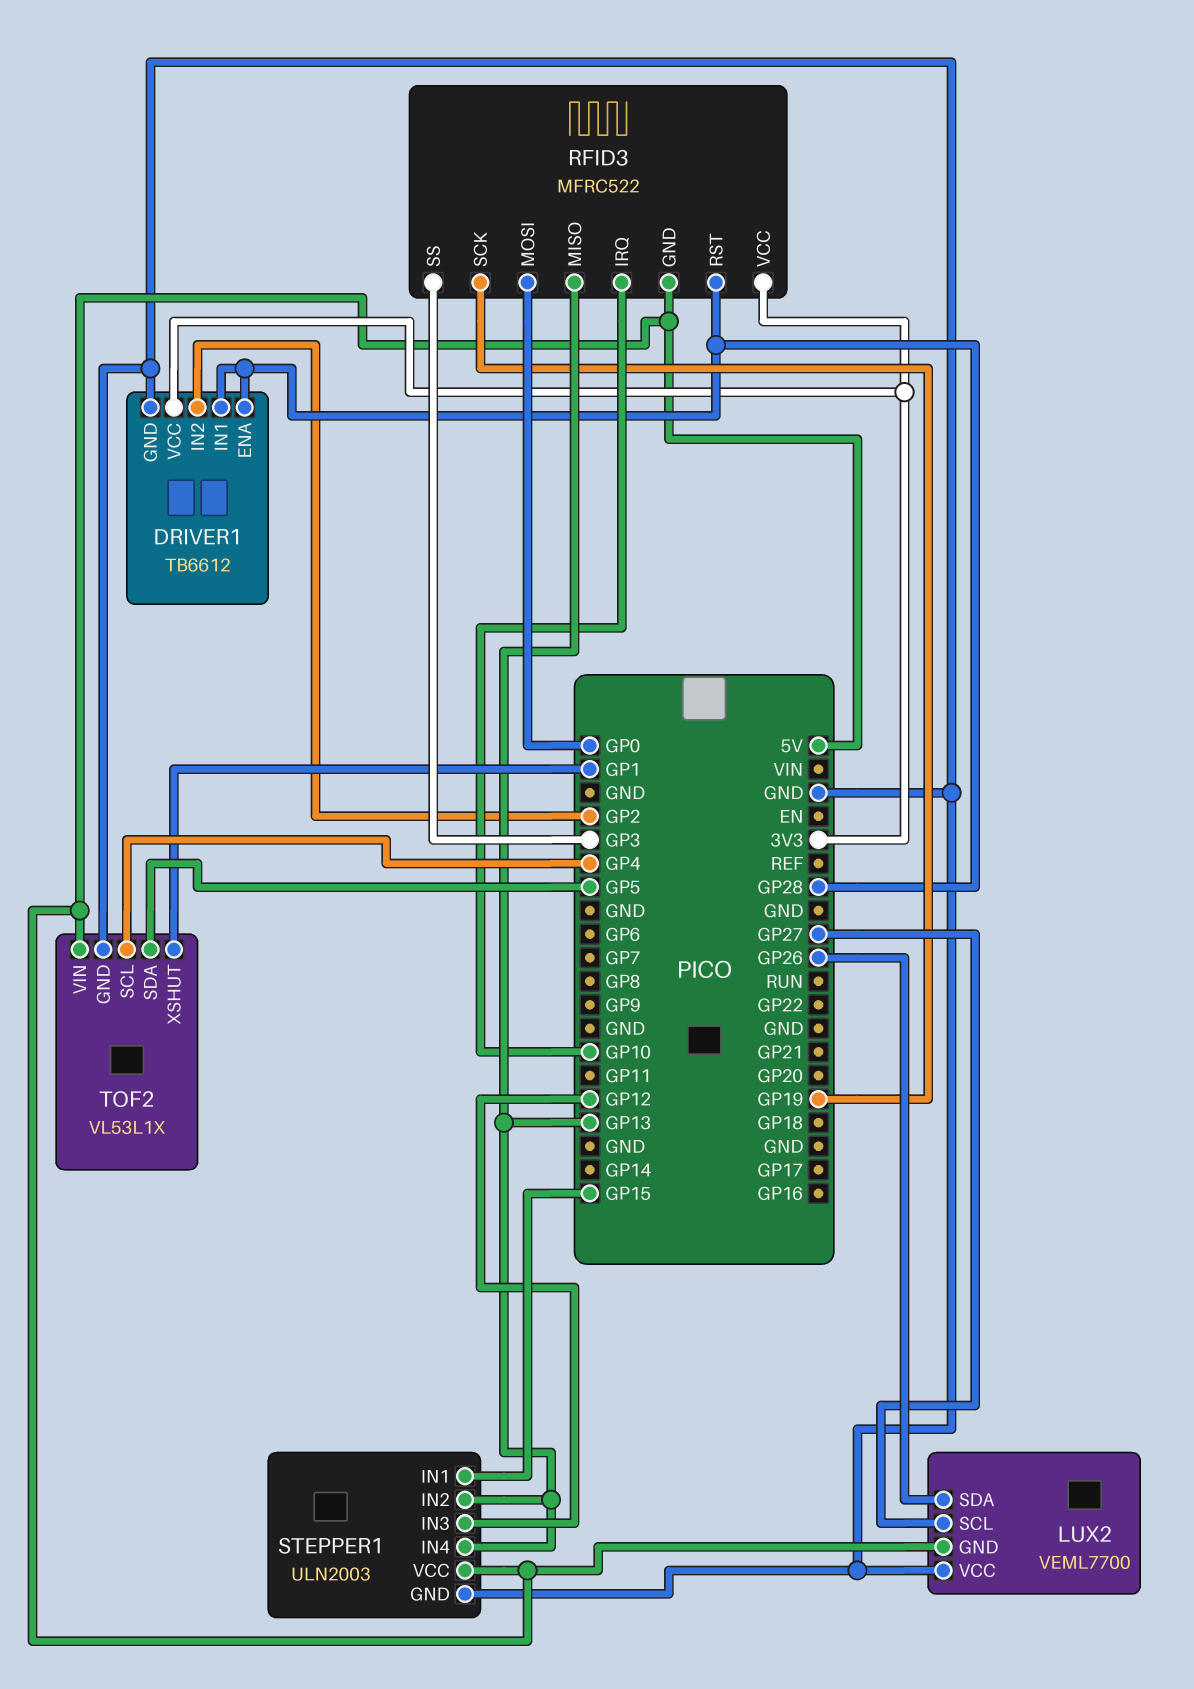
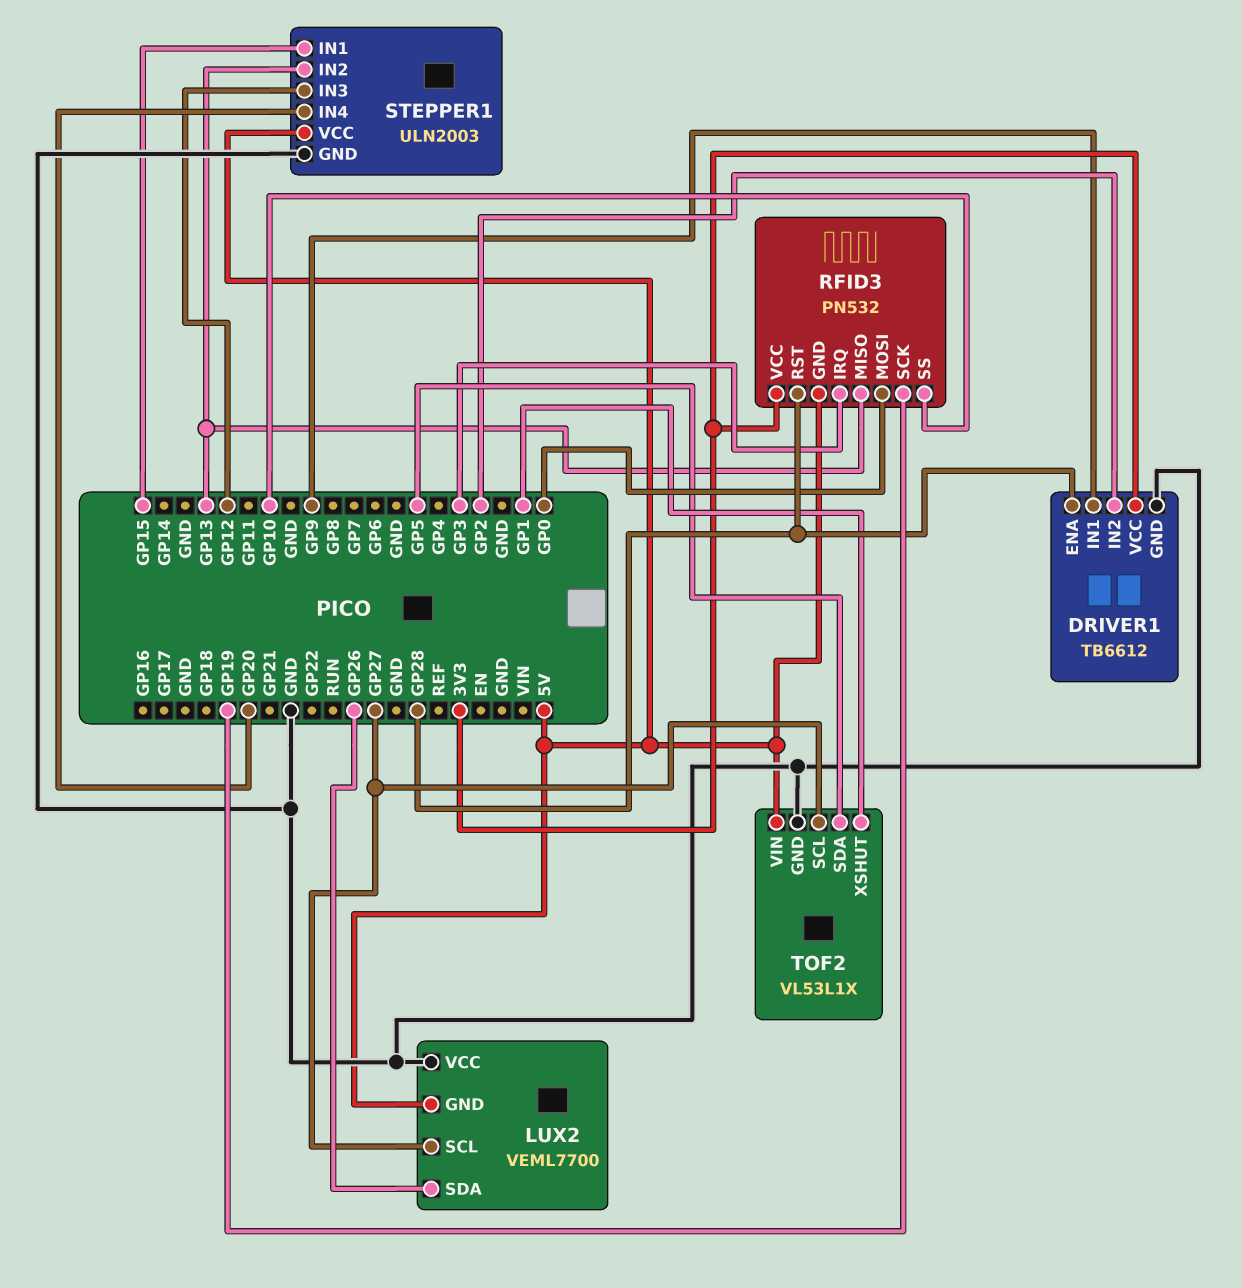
DRIVER1 pin IN1: GP28 -> GP9
RFID3: MFRC522 -> PN532
RFID3 pin IRQ: GP10 -> GP3
RFID3 pin SS: GP3 -> GP10
STEPPER1 pin IN4: GP13 -> GP20
TOF2 pin SCL: GP4 -> GP27

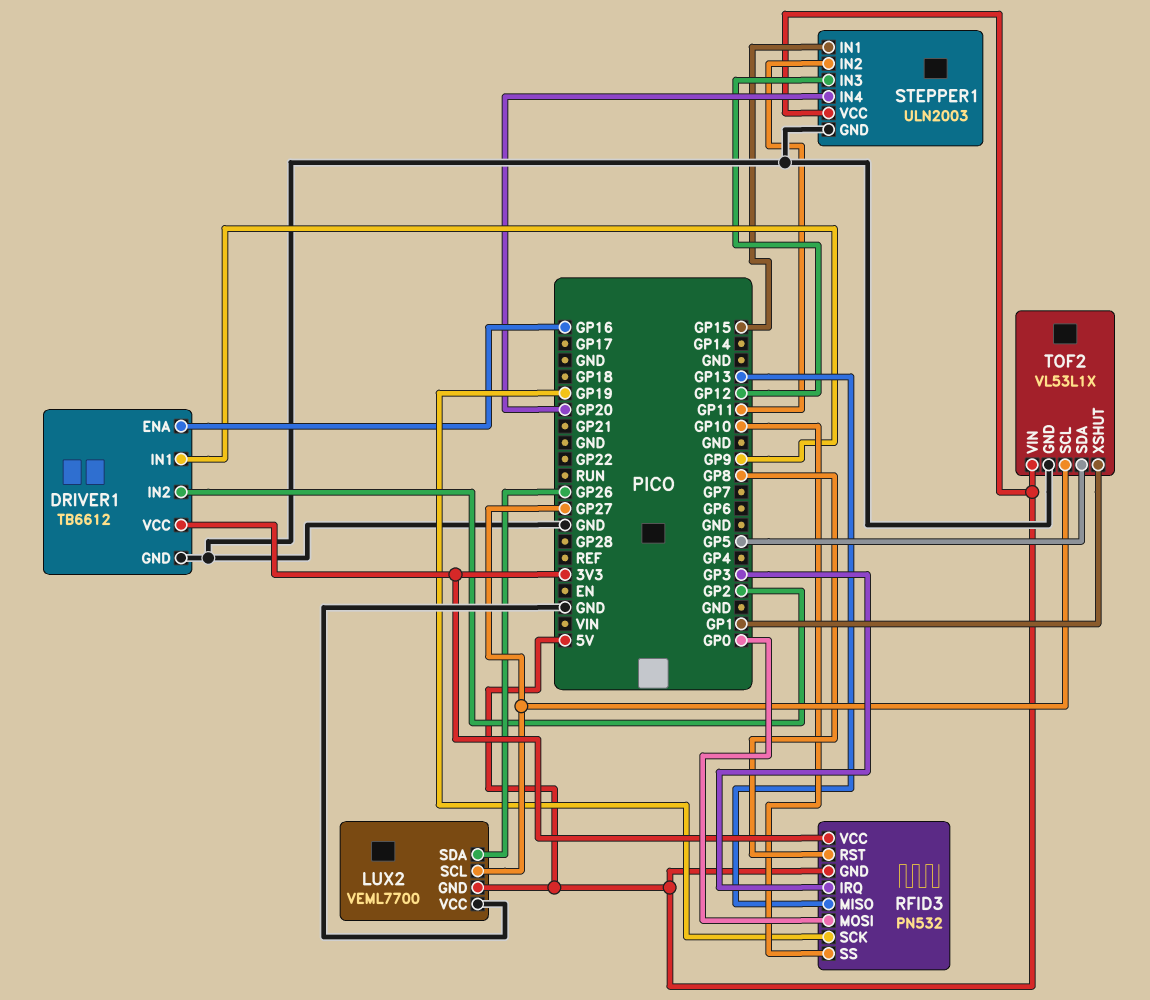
DRIVER1 pin ENA: GP28 -> GP16
RFID3 pin RST: GP28 -> GP8
STEPPER1 pin IN2: GP13 -> GP11

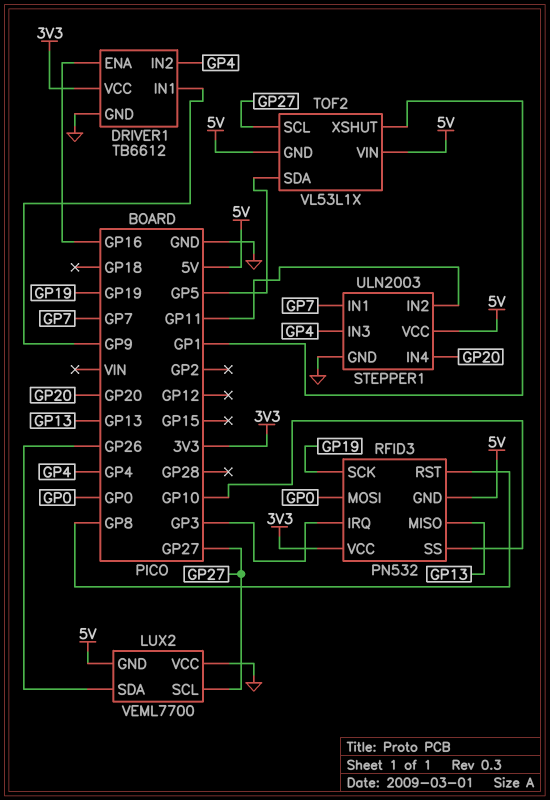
DRIVER1 pin IN2: GP2 -> GP4
STEPPER1 pin IN1: GP15 -> GP7
STEPPER1 pin IN3: GP12 -> GP4
TOF2 pin GND: GND -> 5V

